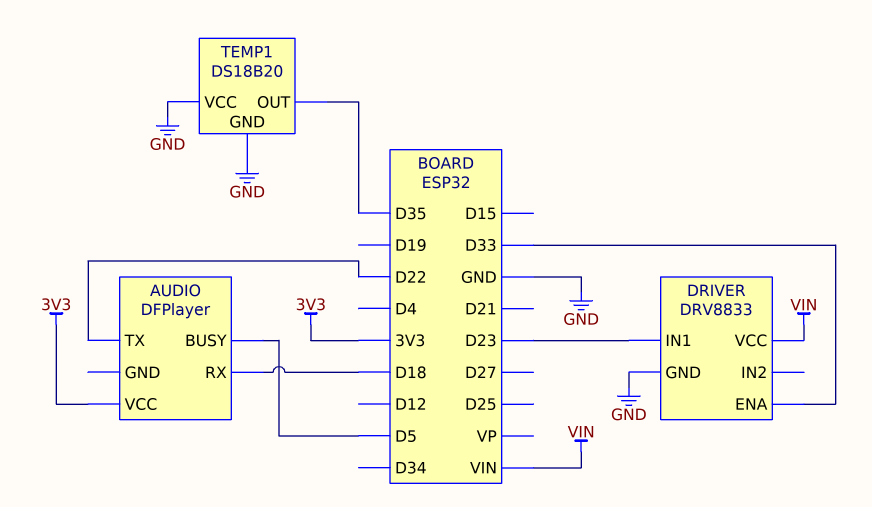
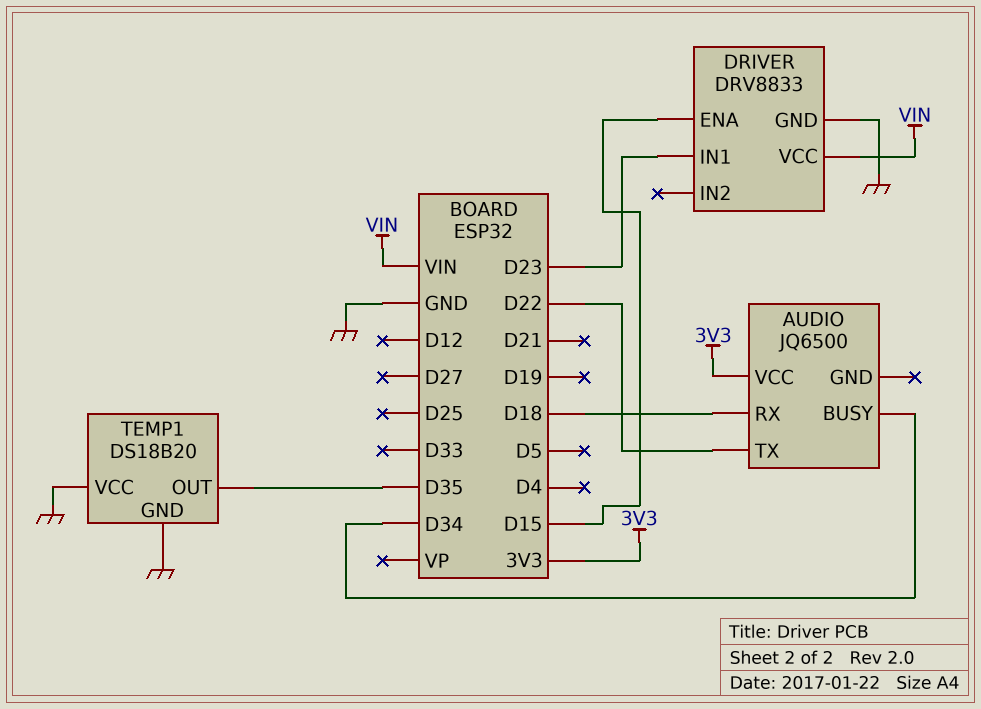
AUDIO: DFPlayer -> JQ6500
AUDIO pin BUSY: D5 -> D34
DRIVER pin ENA: D33 -> D15

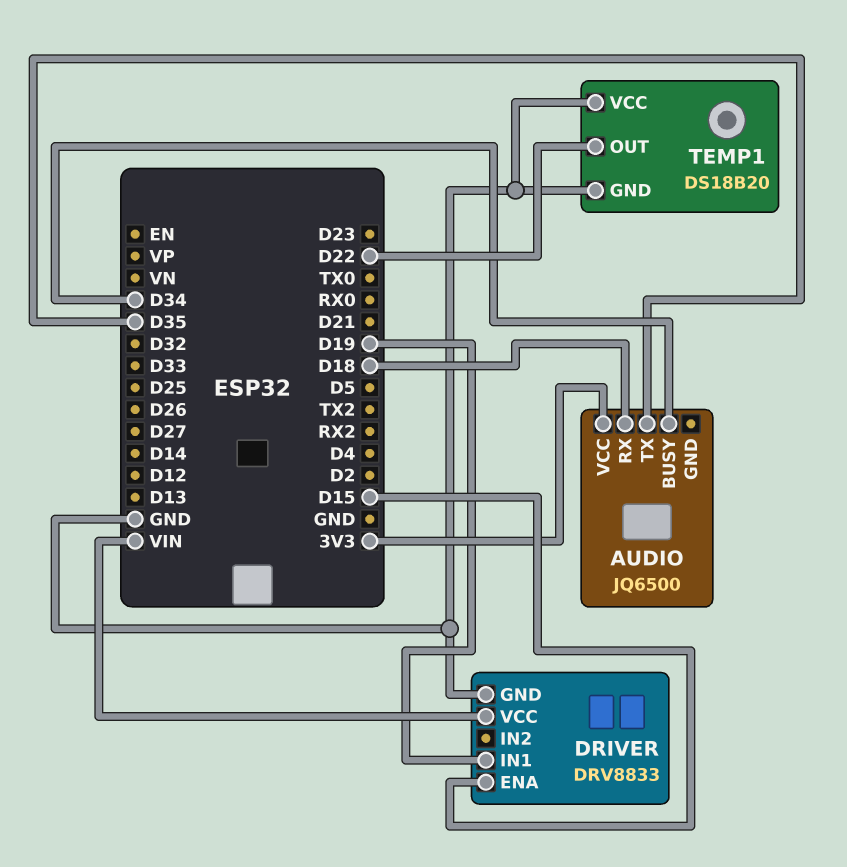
AUDIO pin TX: D22 -> D35
DRIVER pin IN1: D23 -> D19
TEMP1 pin OUT: D35 -> D22

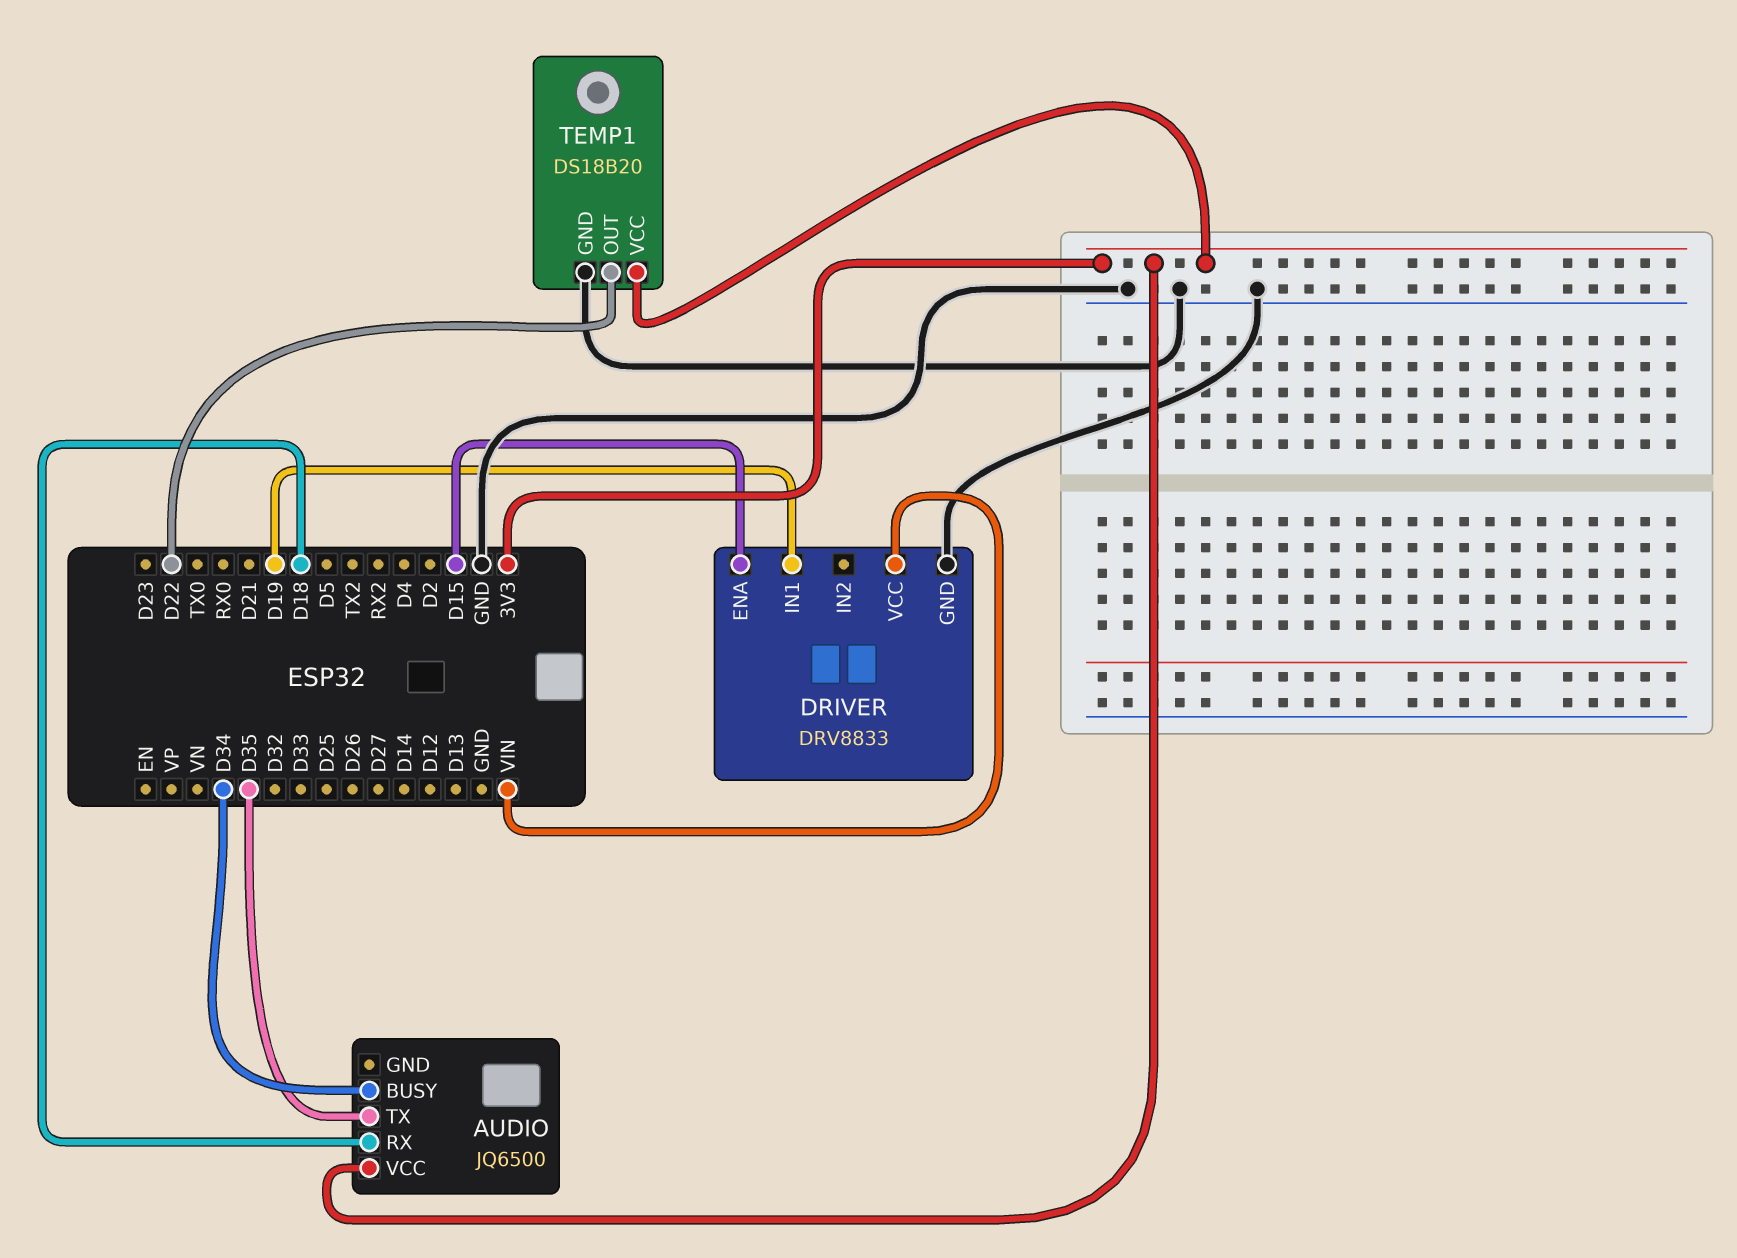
TEMP1 pin VCC: GND -> 3V3

